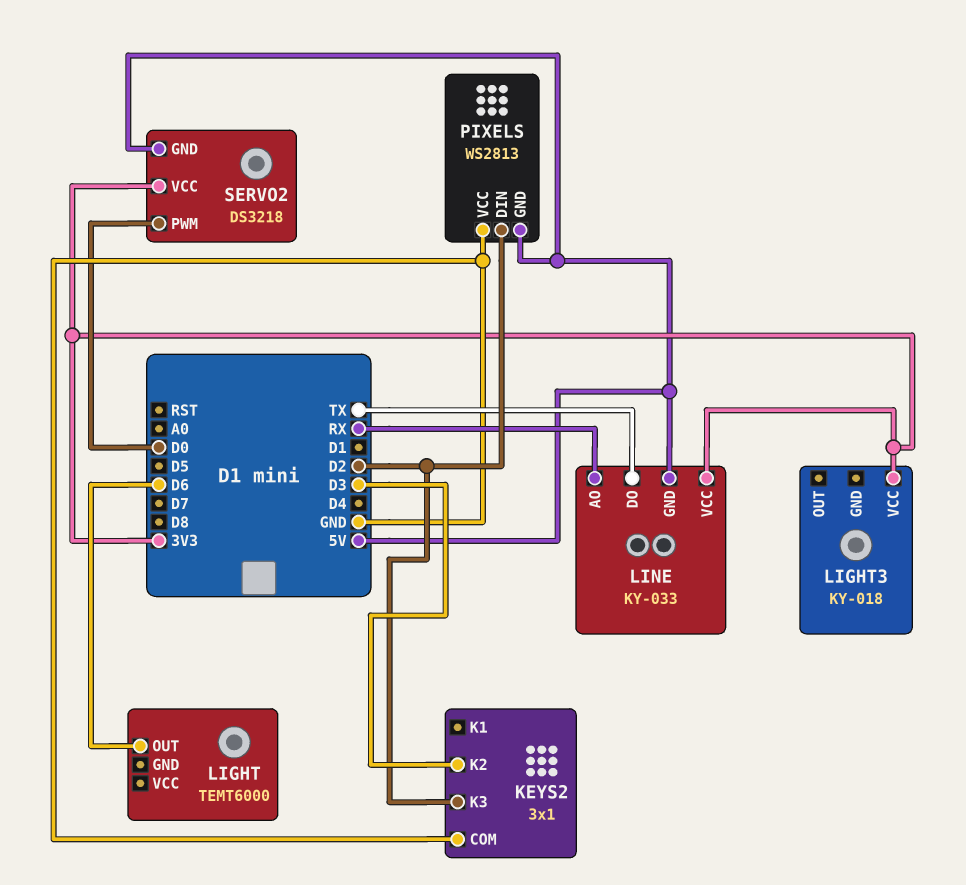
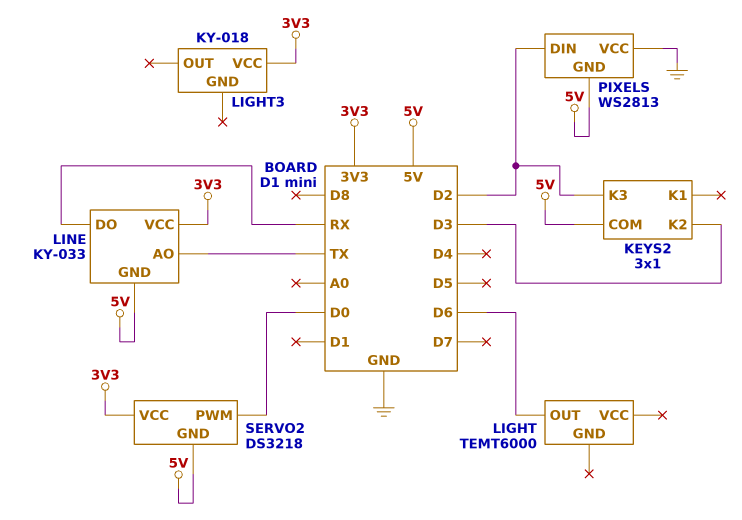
KEYS2 pin COM: GND -> 5V
LINE pin AO: RX -> TX
LINE pin DO: TX -> RX

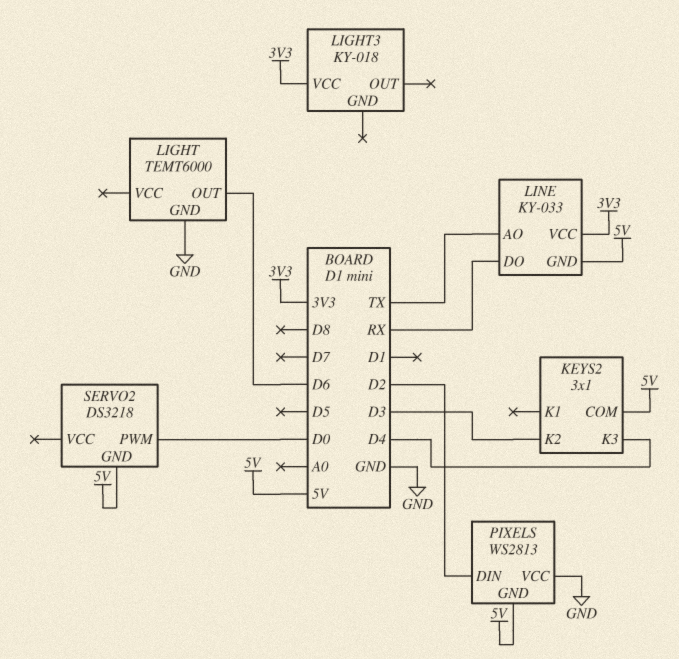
KEYS2 pin K3: D2 -> D4
LIGHT pin GND: none -> GND
SERVO2 pin VCC: 3V3 -> none

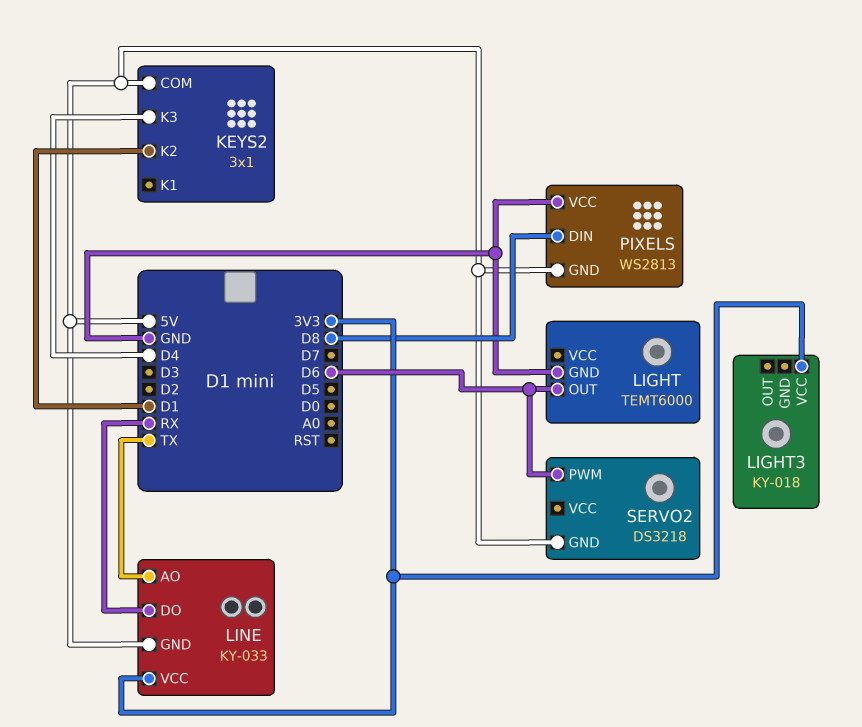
KEYS2 pin K2: D3 -> D1
PIXELS pin DIN: D2 -> D8
SERVO2 pin PWM: D0 -> D6

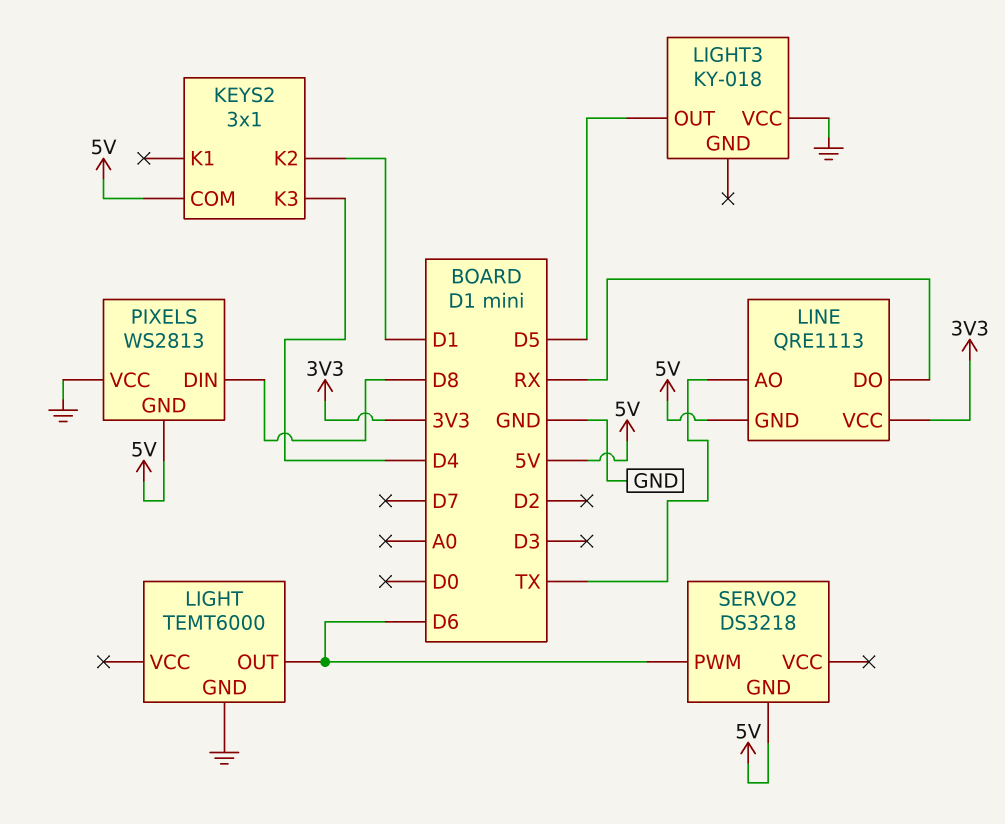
LIGHT3 pin OUT: none -> D5
LIGHT3 pin VCC: 3V3 -> GND
LINE: KY-033 -> QRE1113

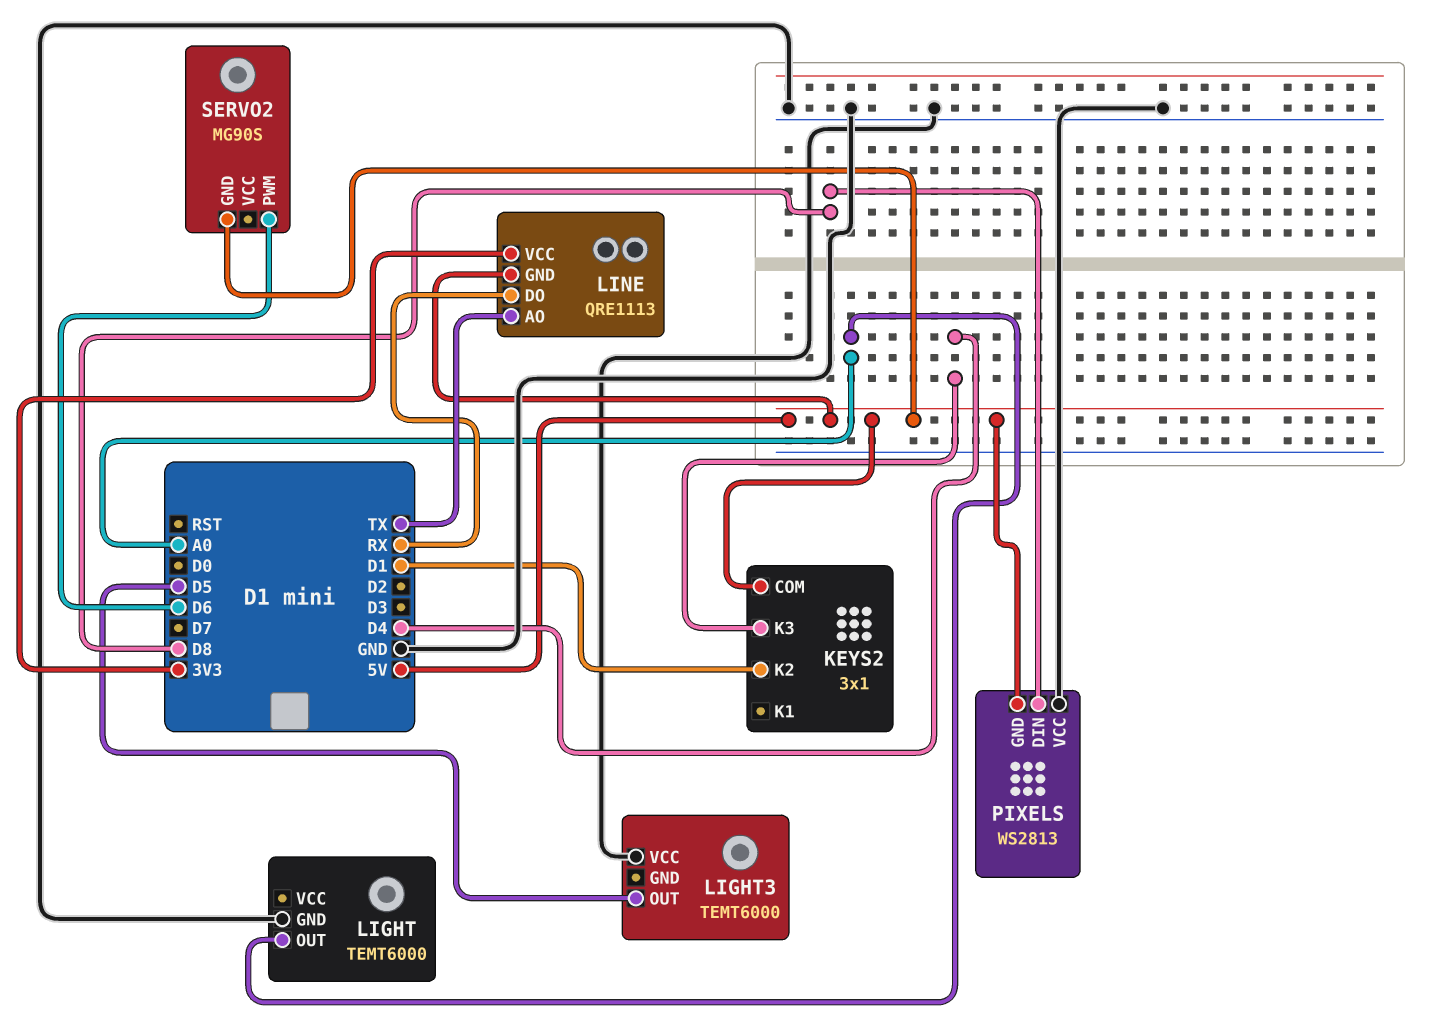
LIGHT pin OUT: D6 -> A0
LIGHT3: KY-018 -> TEMT6000
SERVO2: DS3218 -> MG90S

